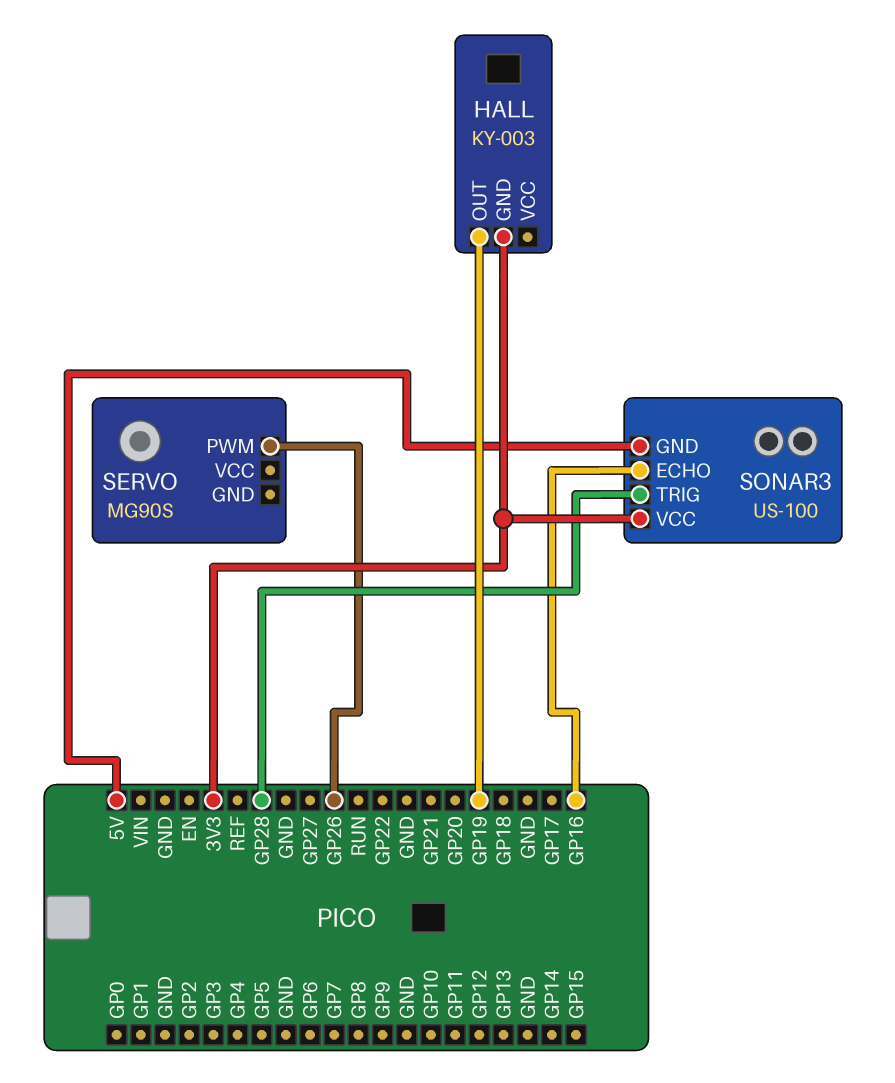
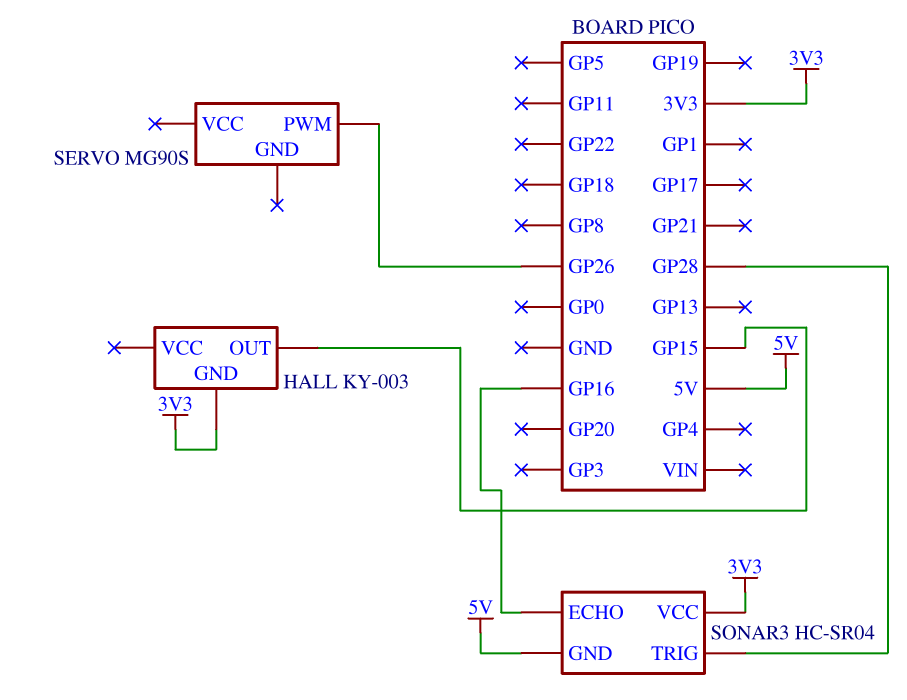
HALL pin OUT: GP19 -> GP15
SONAR3: US-100 -> HC-SR04

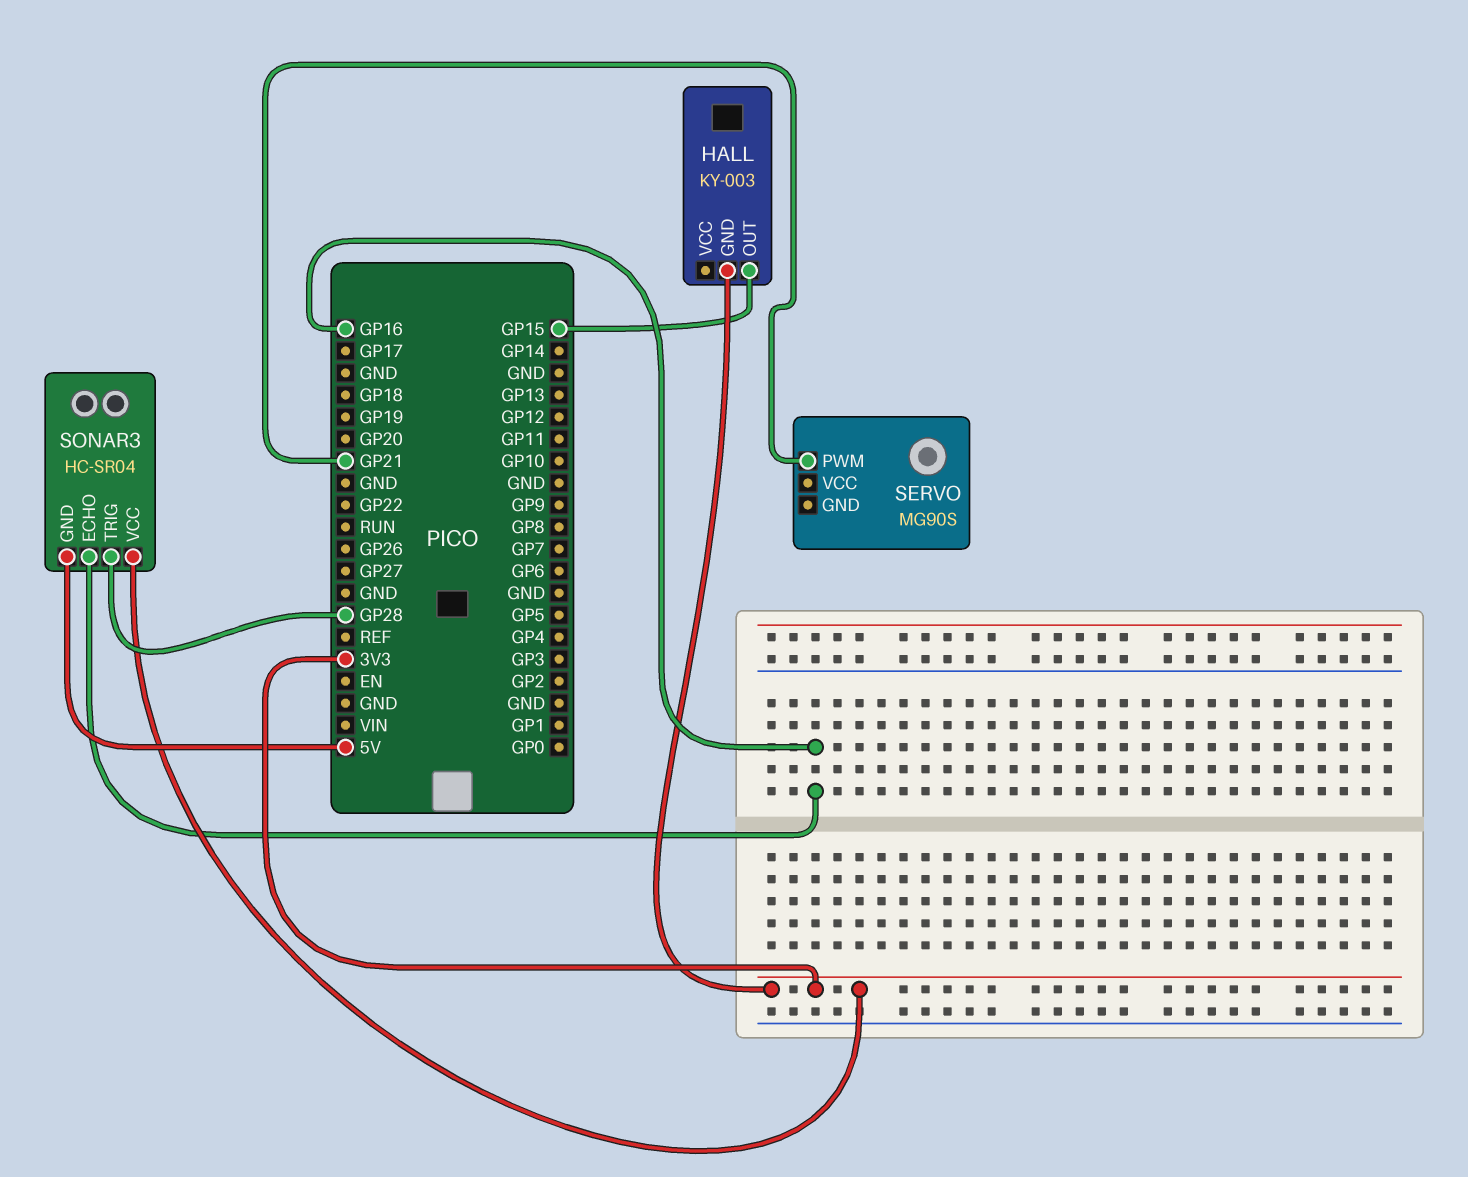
SERVO pin PWM: GP26 -> GP21

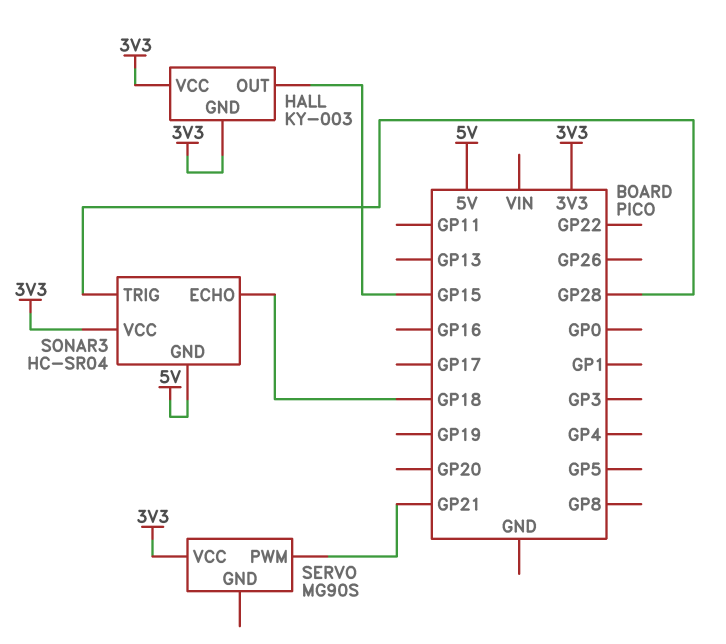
HALL pin VCC: none -> 3V3
SERVO pin VCC: none -> 3V3
SONAR3 pin ECHO: GP16 -> GP18

